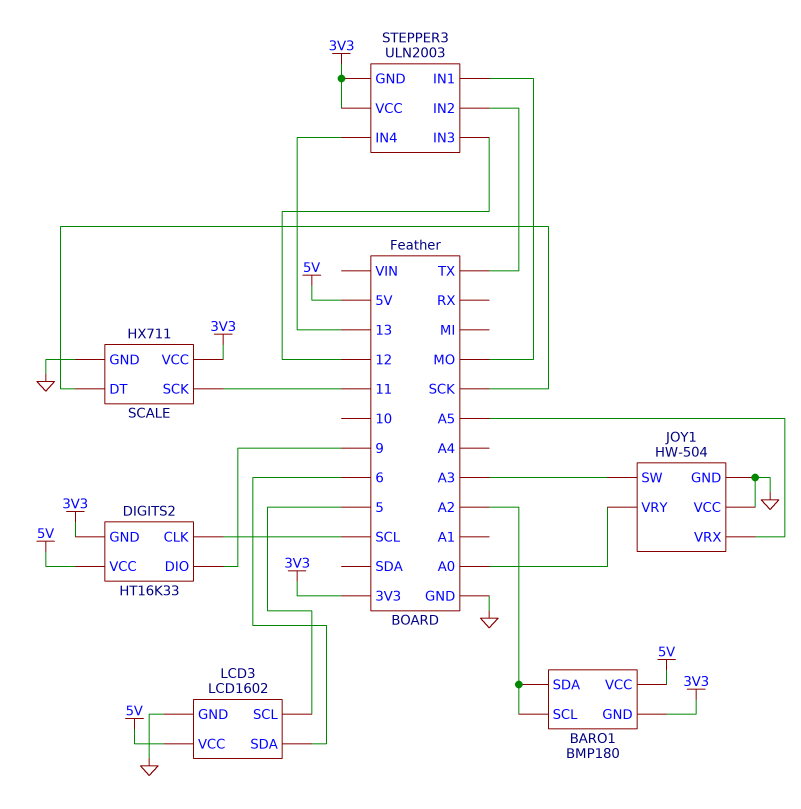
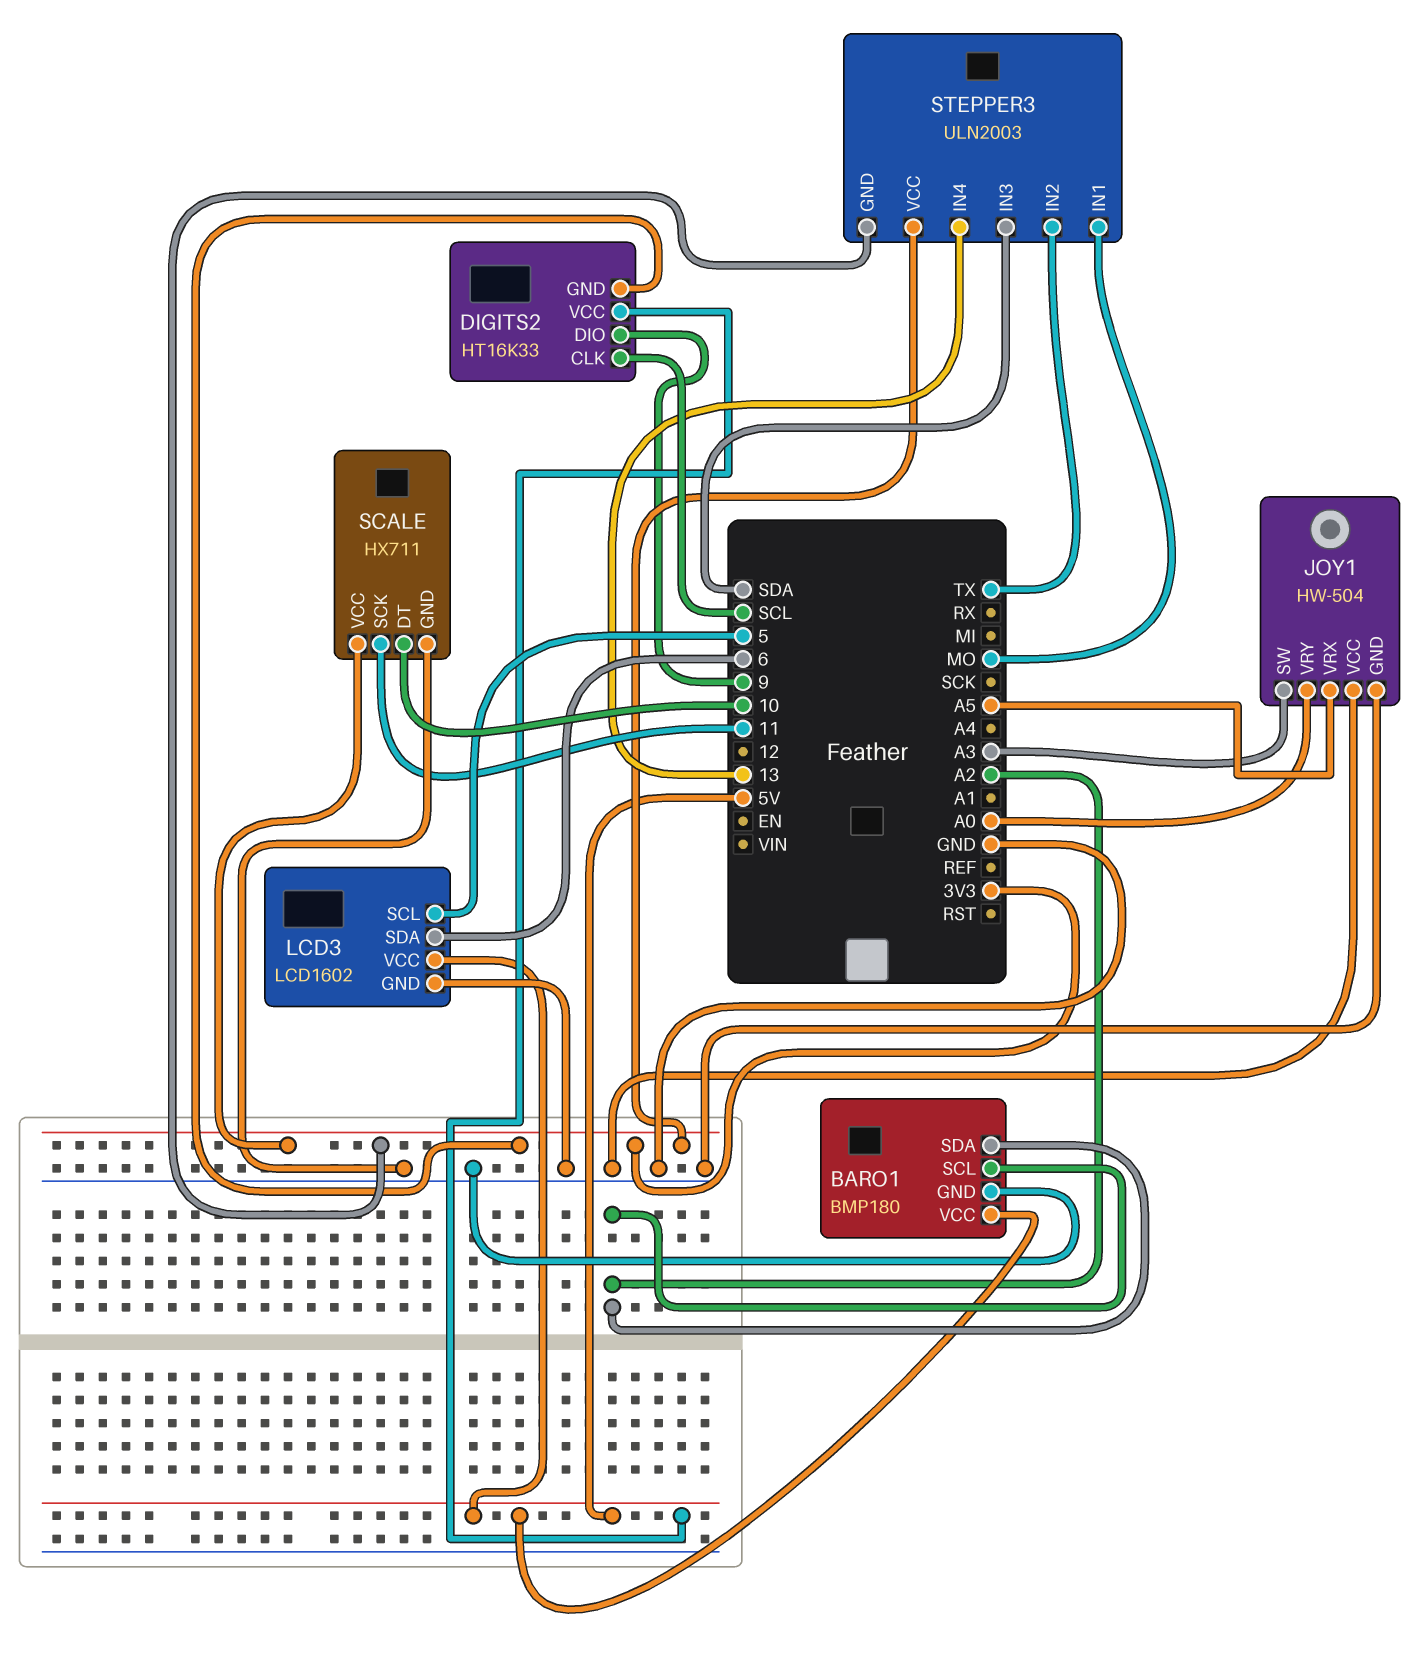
BARO1 pin GND: 3V3 -> GND
SCALE pin DT: SCK -> 10
STEPPER3 pin IN3: 12 -> SDA

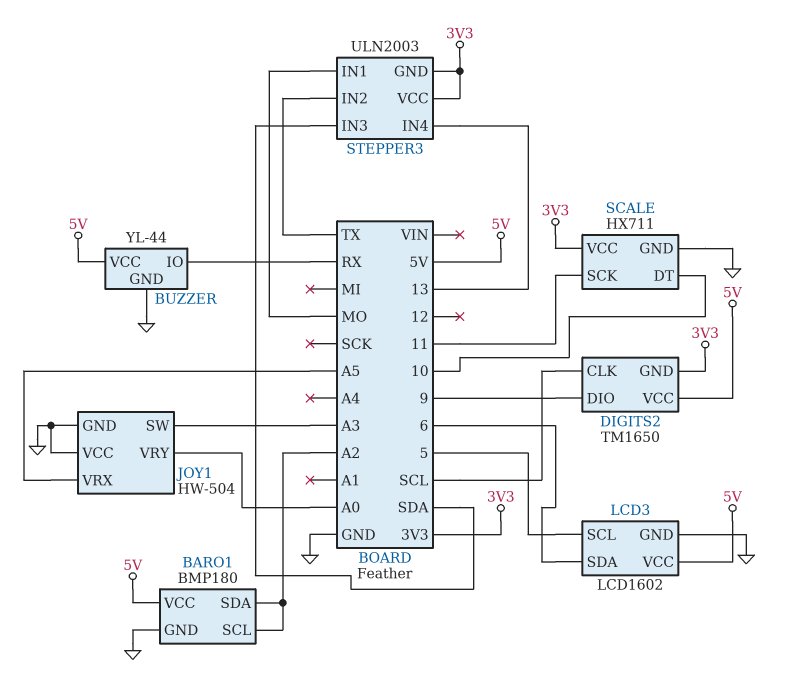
BUZZER: none -> YL-44
BUZZER pin GND: none -> GND
BUZZER pin IO: none -> RX
BUZZER pin VCC: none -> 5V
DIGITS2: HT16K33 -> TM1650

